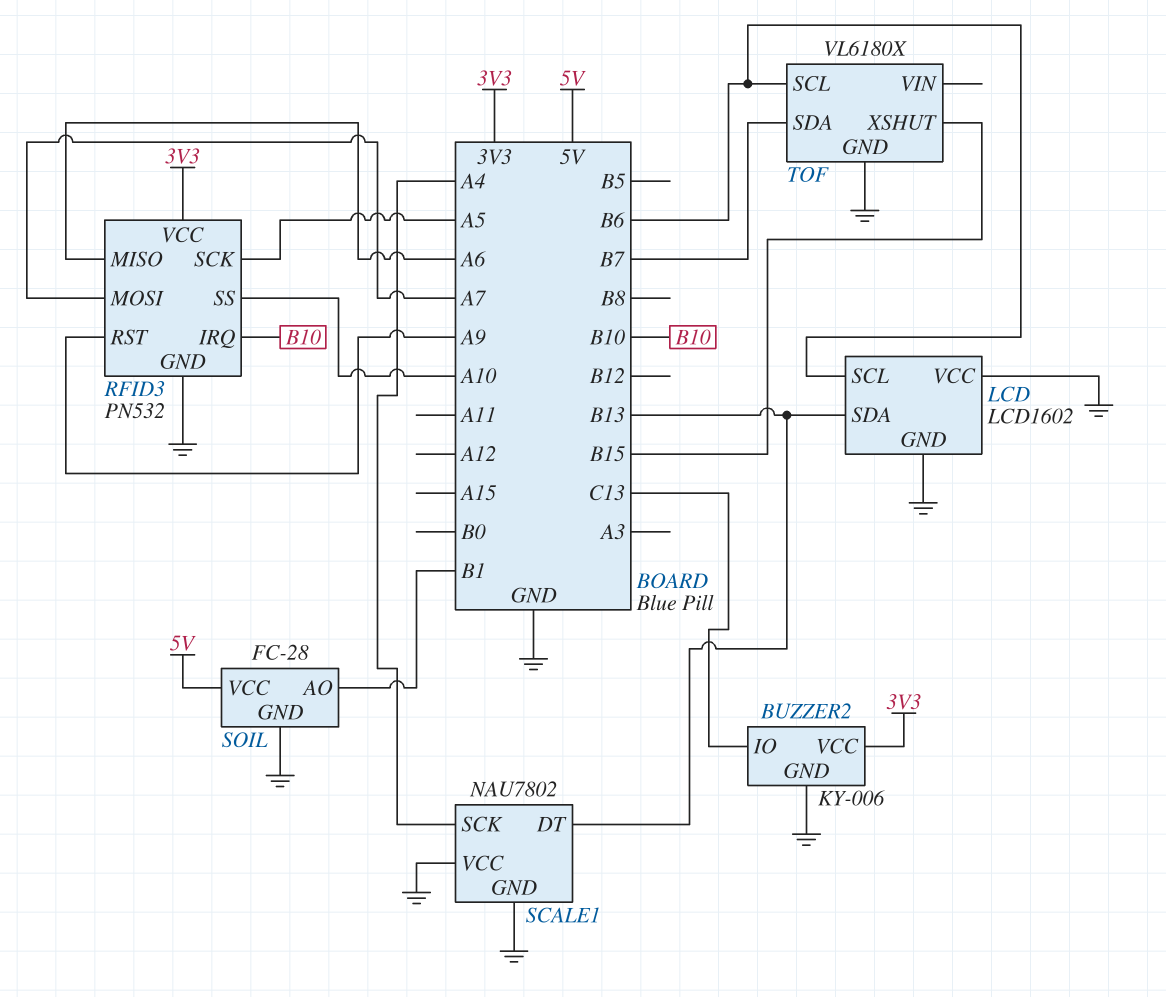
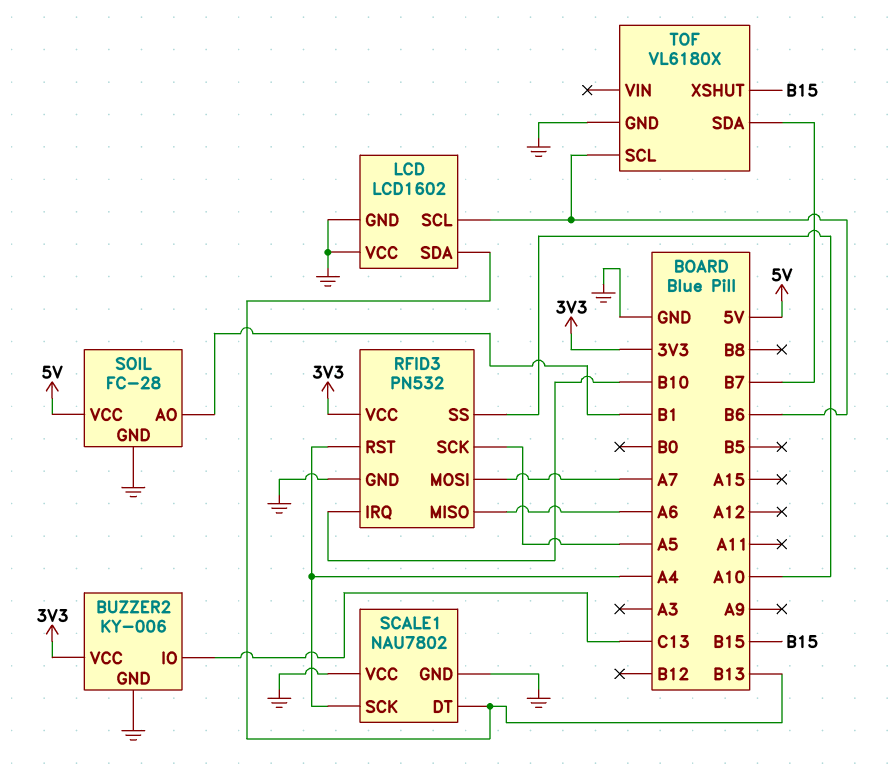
RFID3 pin RST: A9 -> A4

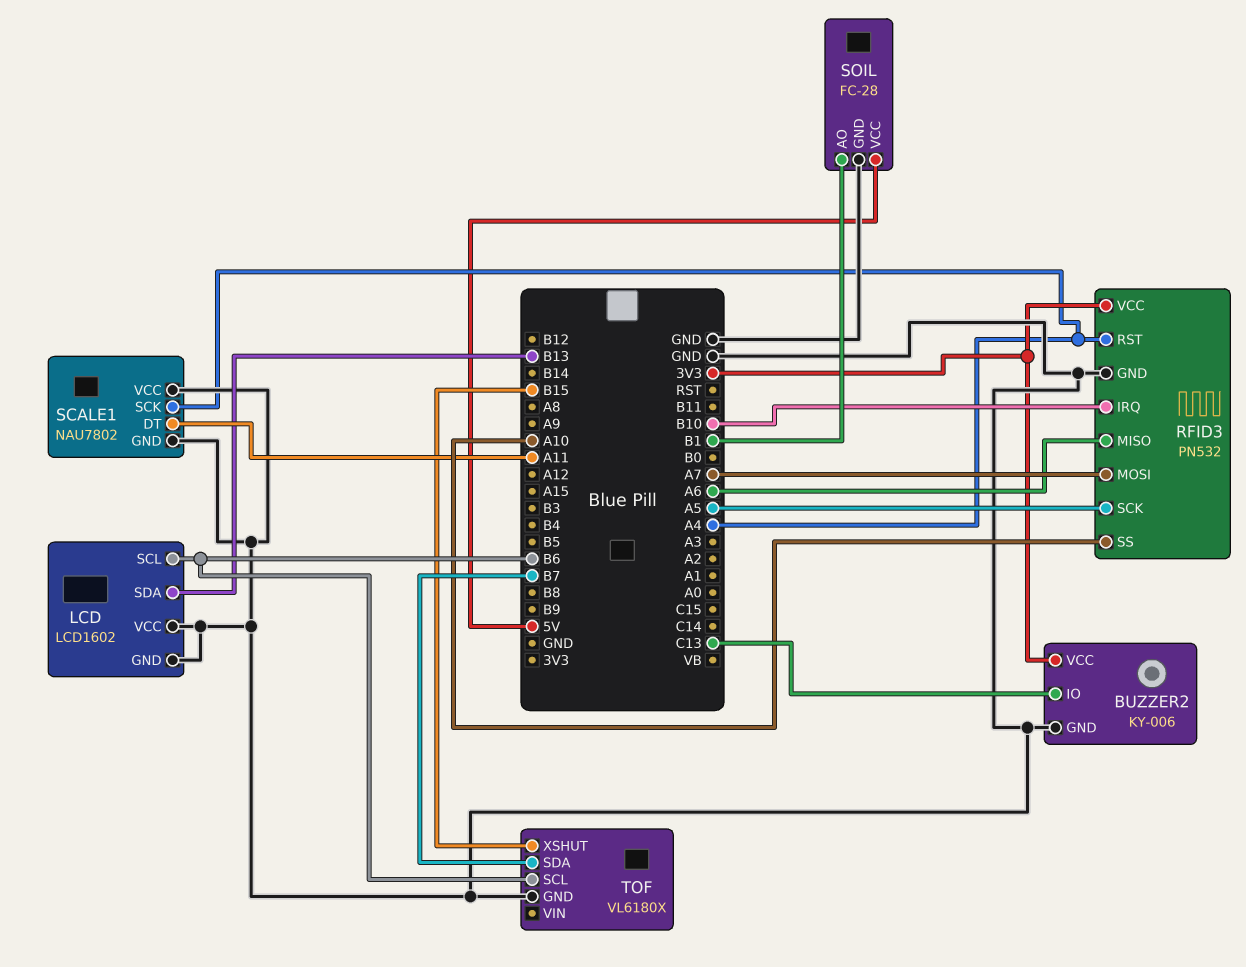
SCALE1 pin DT: B13 -> A11

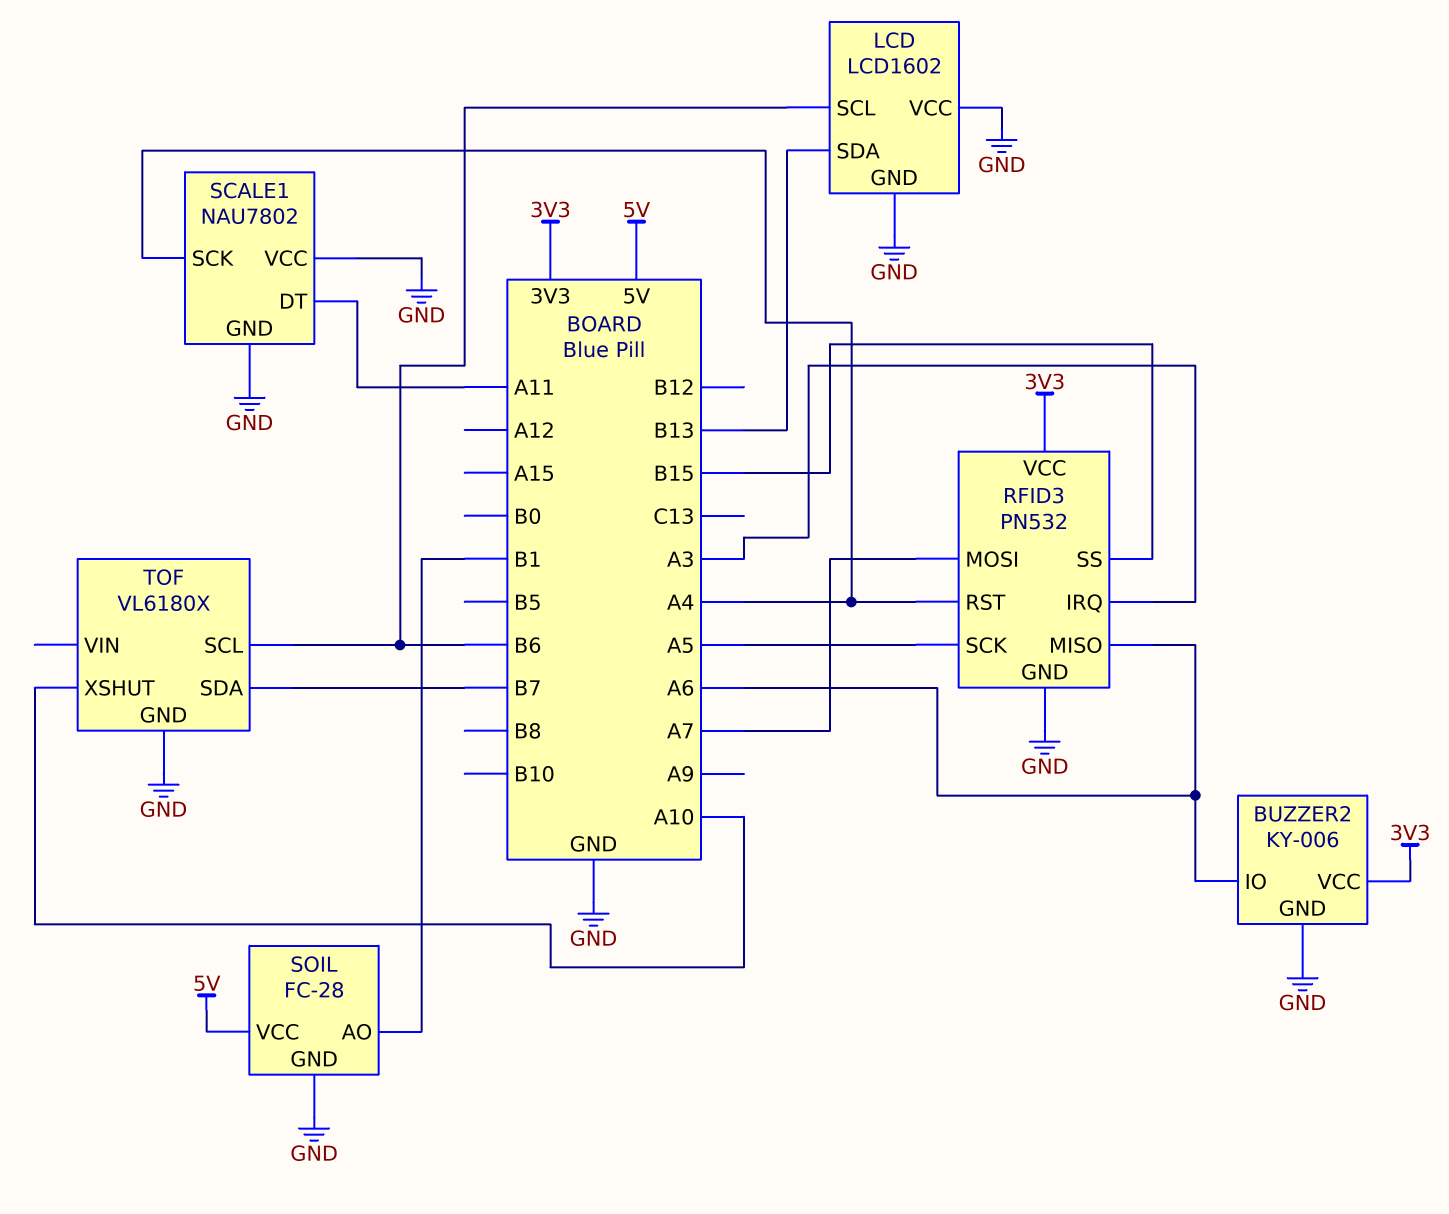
BUZZER2 pin IO: C13 -> A6
RFID3 pin IRQ: B10 -> A3
RFID3 pin SS: A10 -> B15
TOF pin XSHUT: B15 -> A10

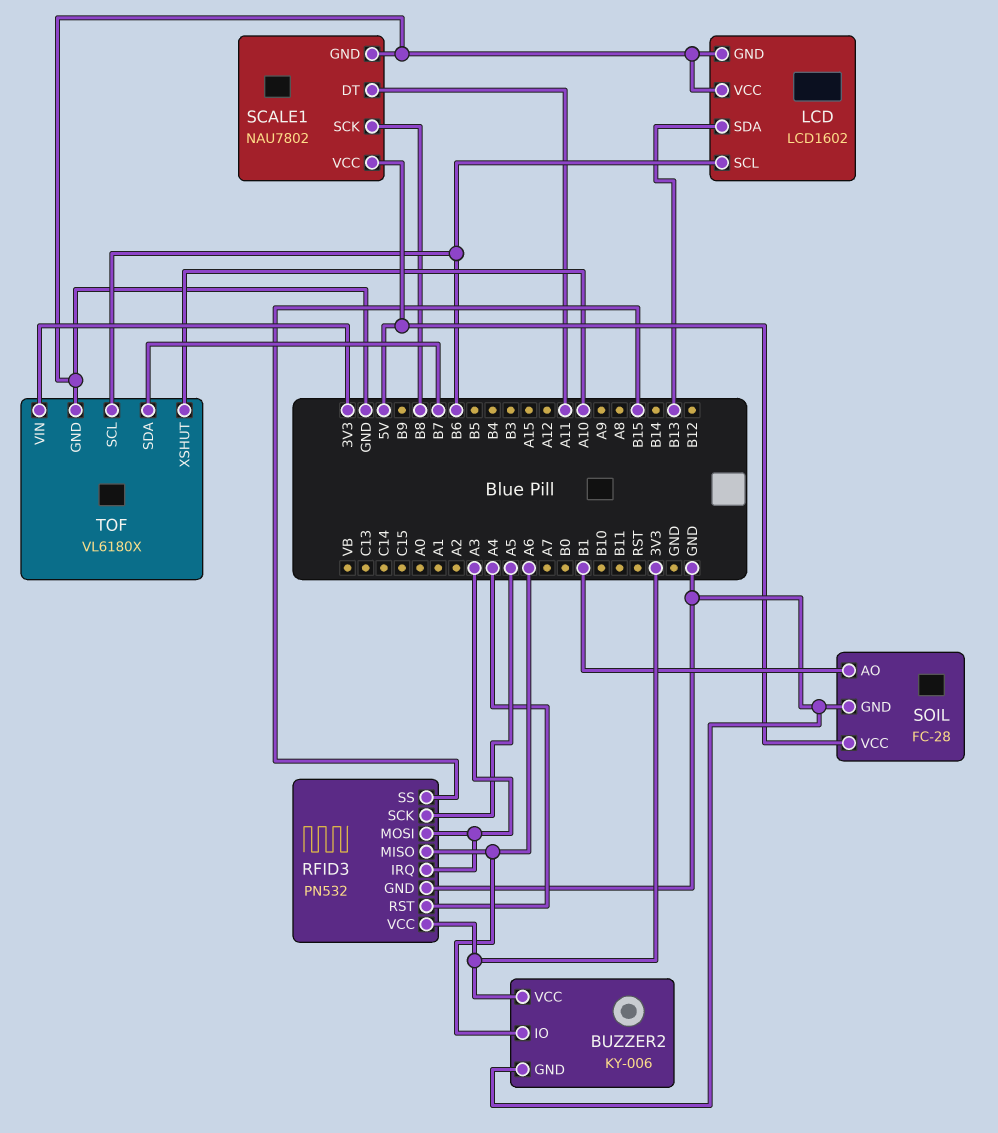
RFID3 pin MOSI: A7 -> A3
SCALE1 pin SCK: A4 -> B8
SCALE1 pin VCC: GND -> 5V
TOF pin VIN: none -> 3V3

